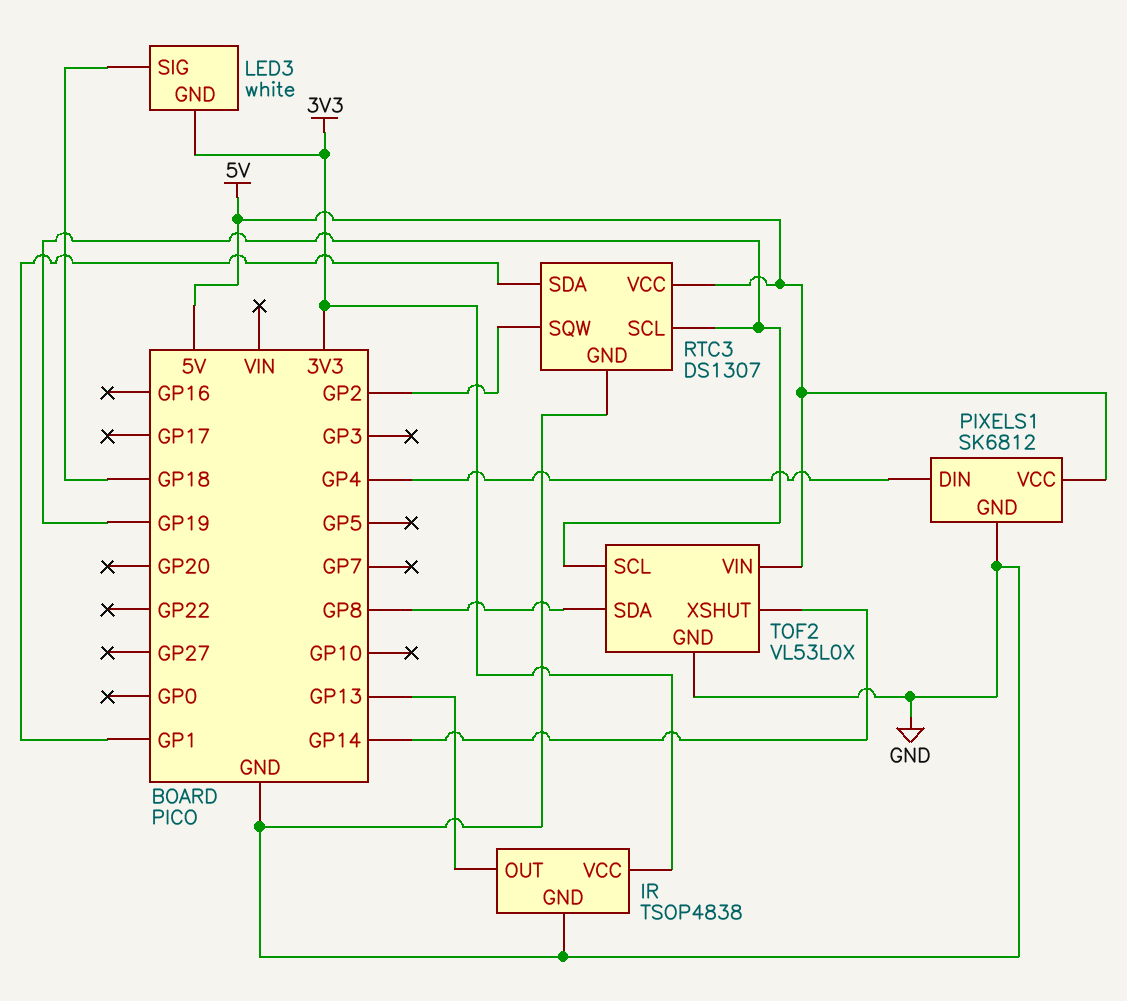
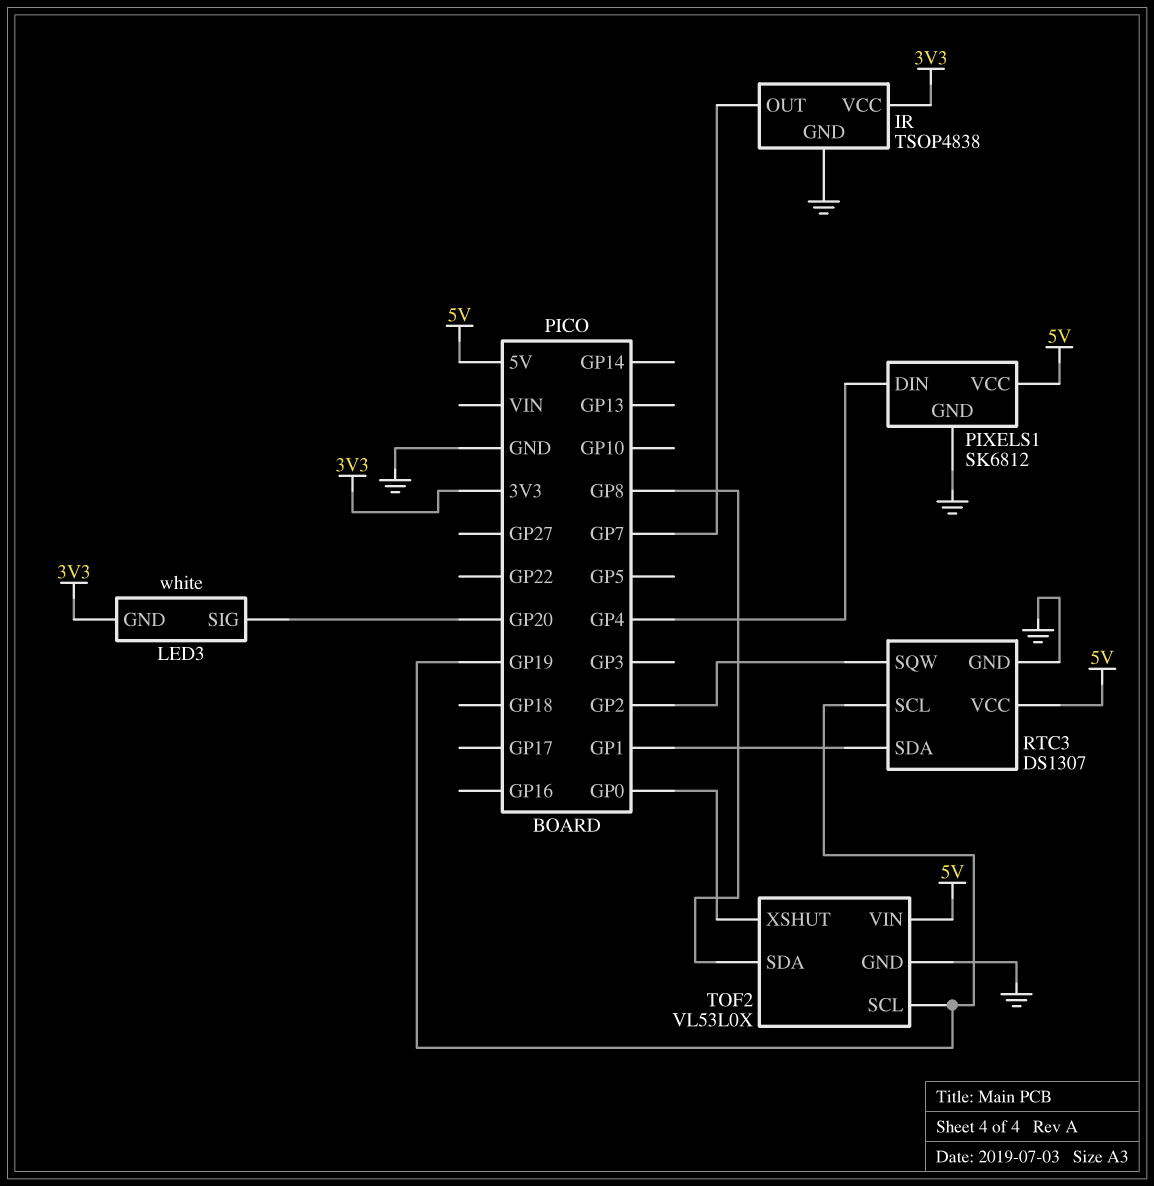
IR pin OUT: GP13 -> GP7
LED3 pin SIG: GP18 -> GP20
TOF2 pin XSHUT: GP14 -> GP0

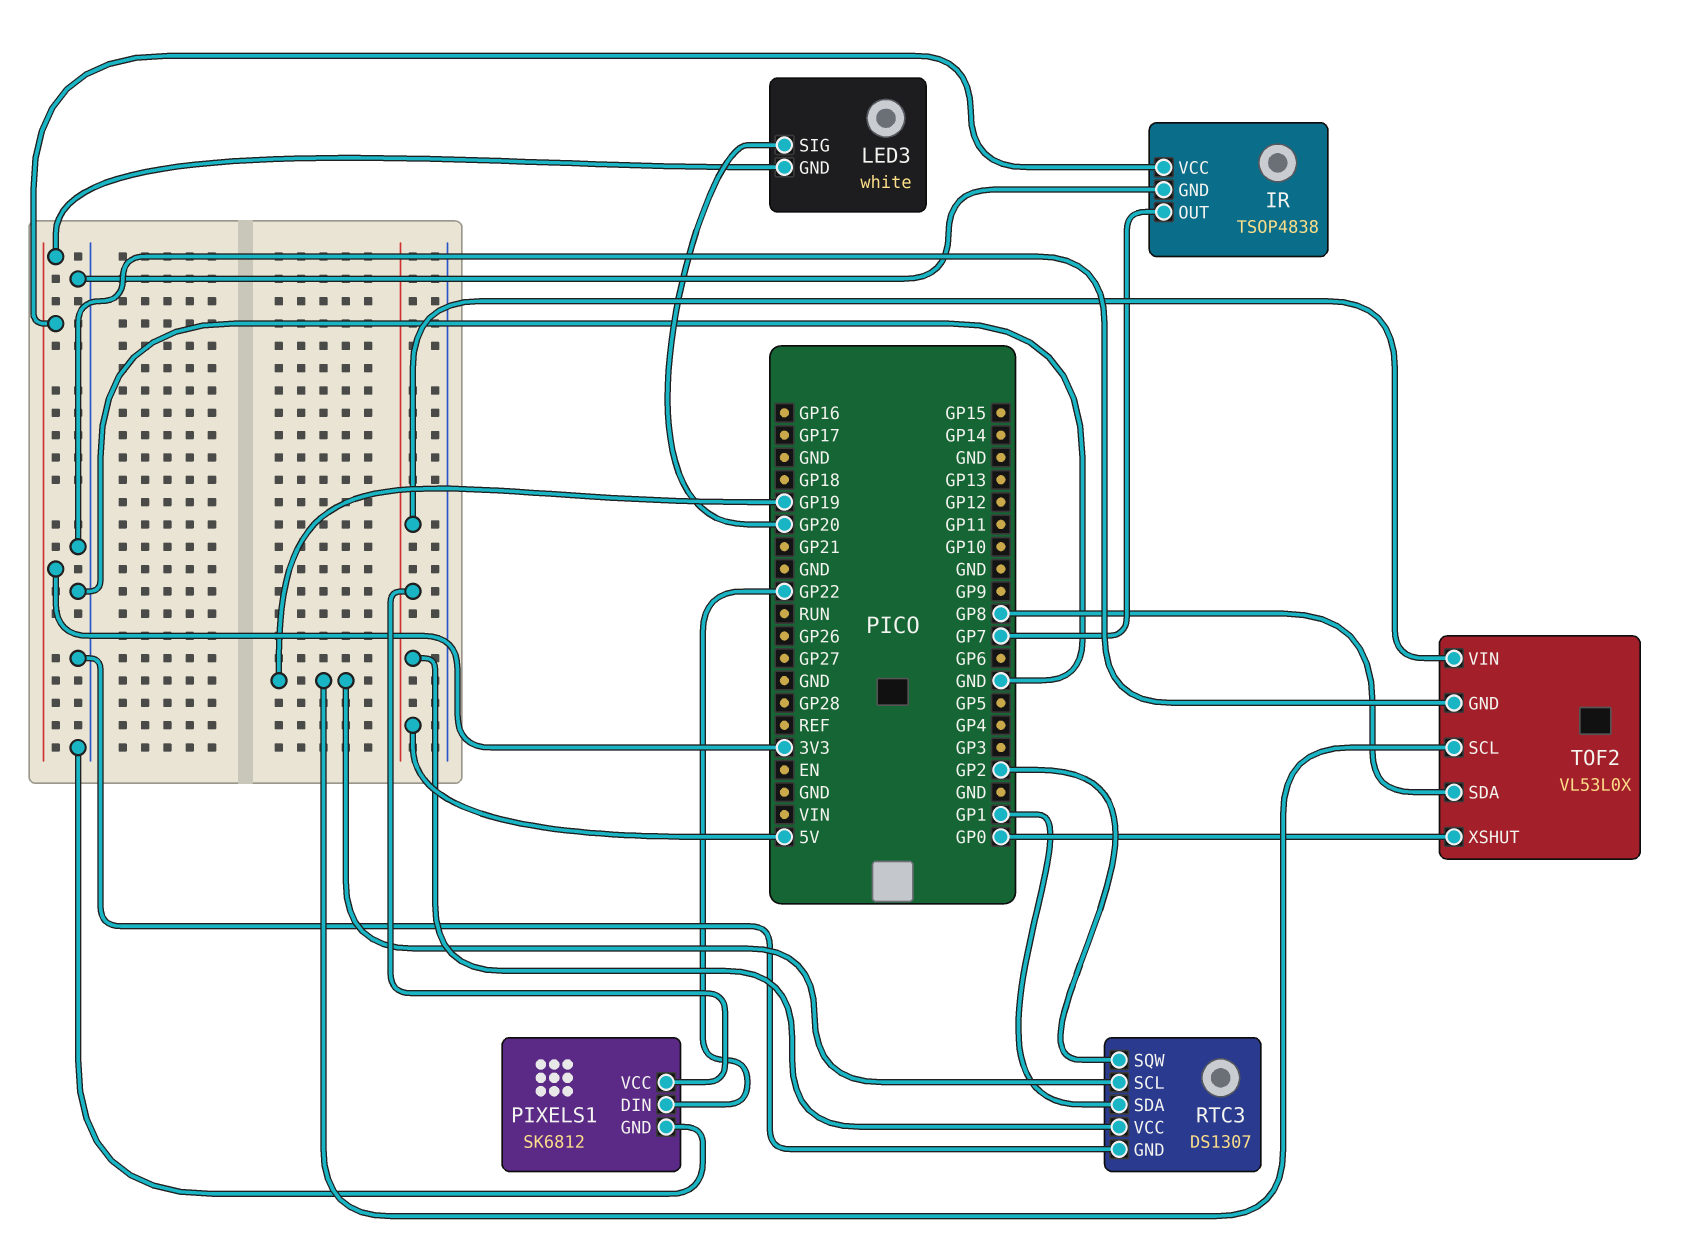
PIXELS1 pin DIN: GP4 -> GP22

